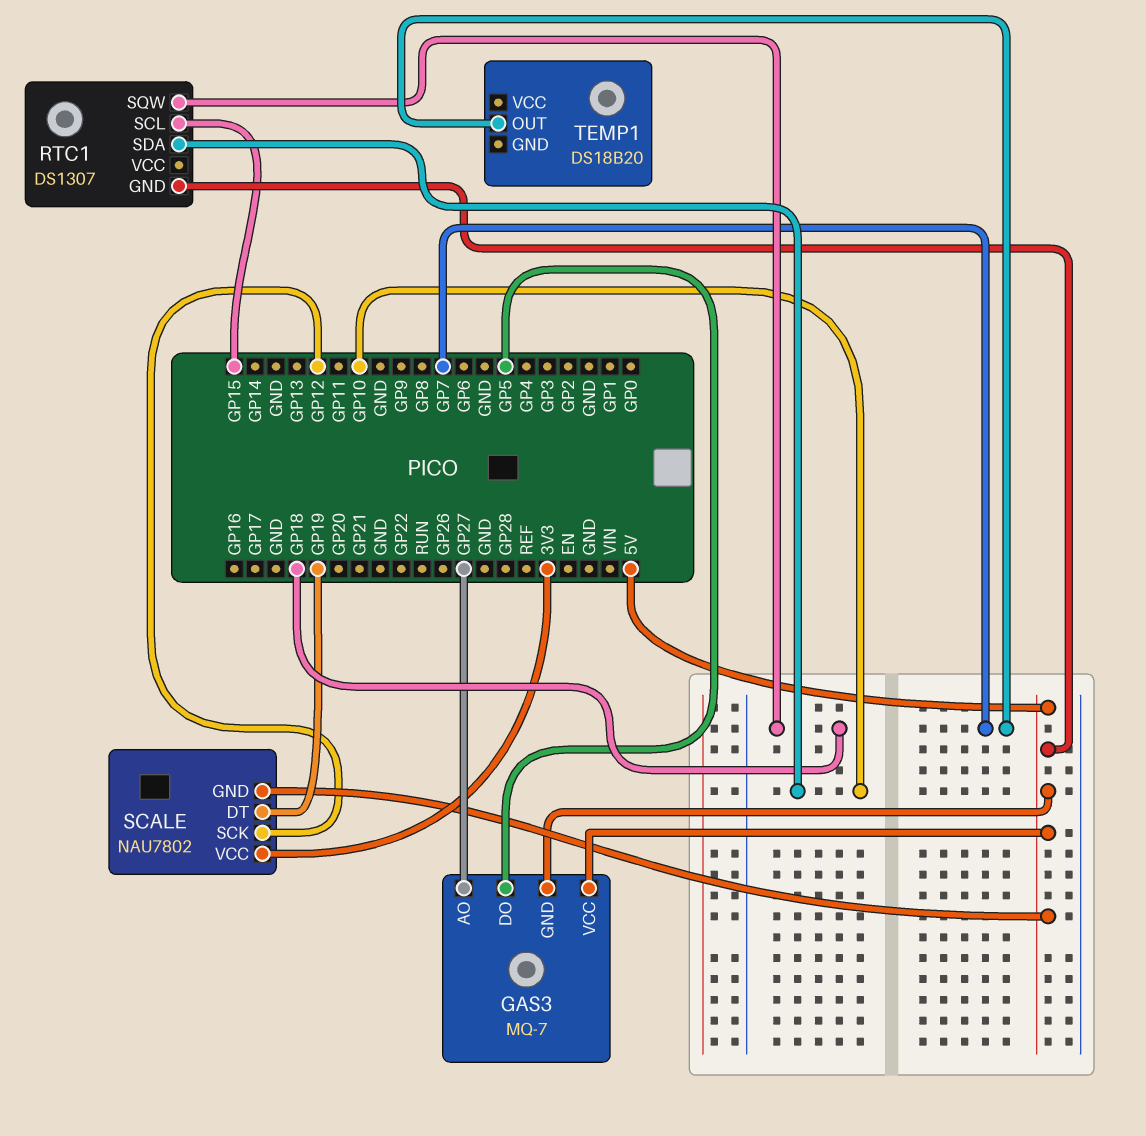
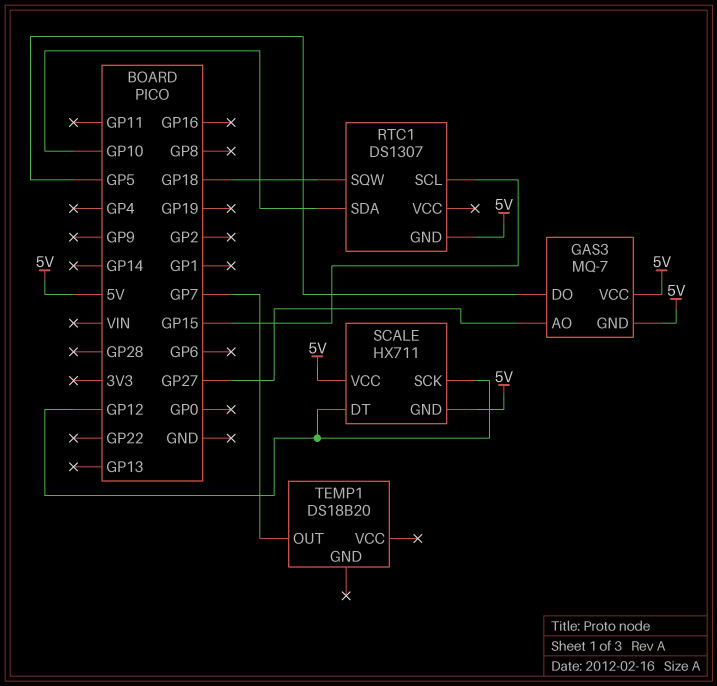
SCALE: NAU7802 -> HX711
SCALE pin DT: GP19 -> GP12
SCALE pin VCC: 3V3 -> 5V

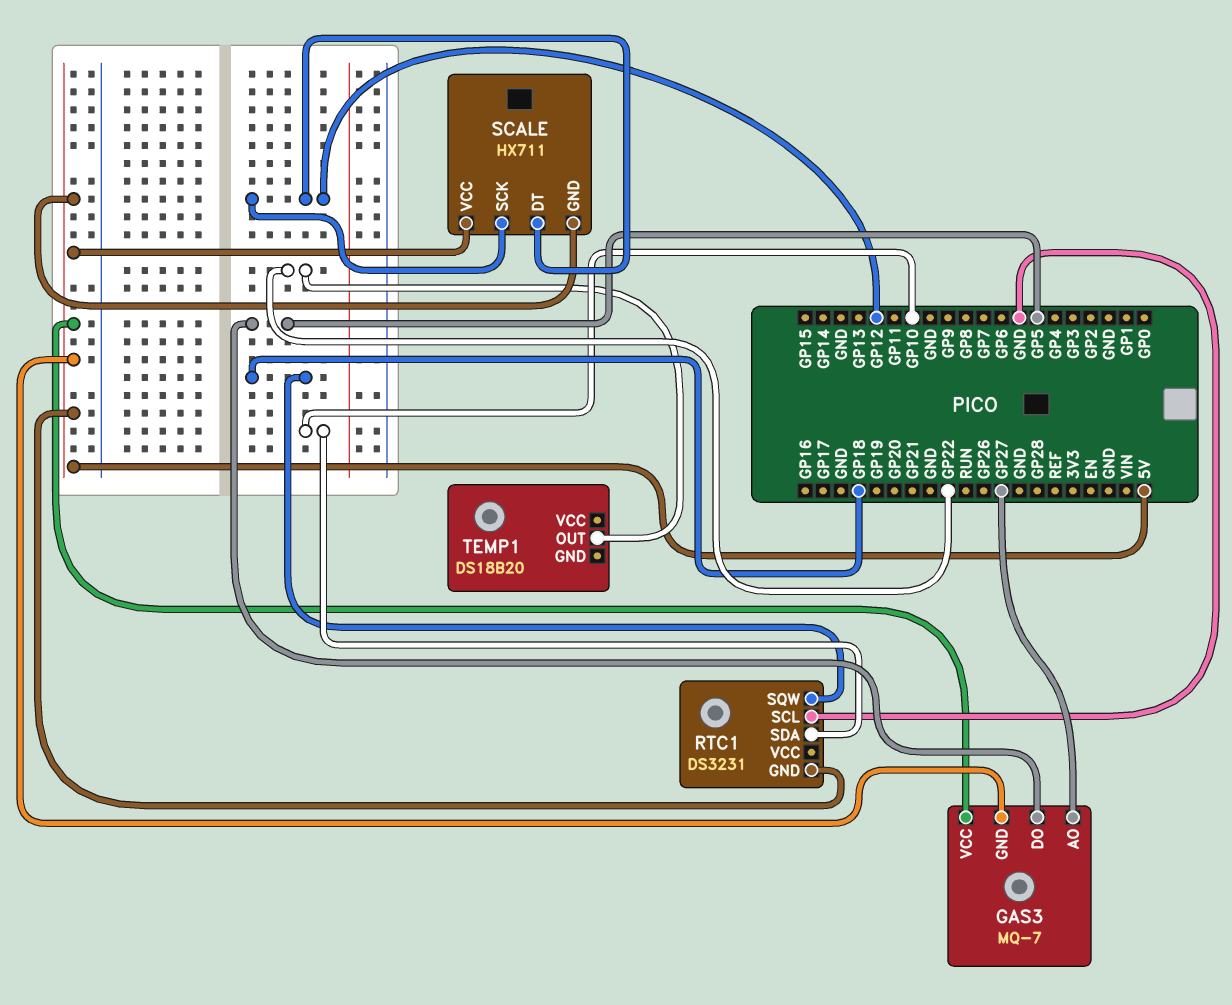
RTC1: DS1307 -> DS3231
RTC1 pin SCL: GP15 -> GND
TEMP1 pin OUT: GP7 -> GP22

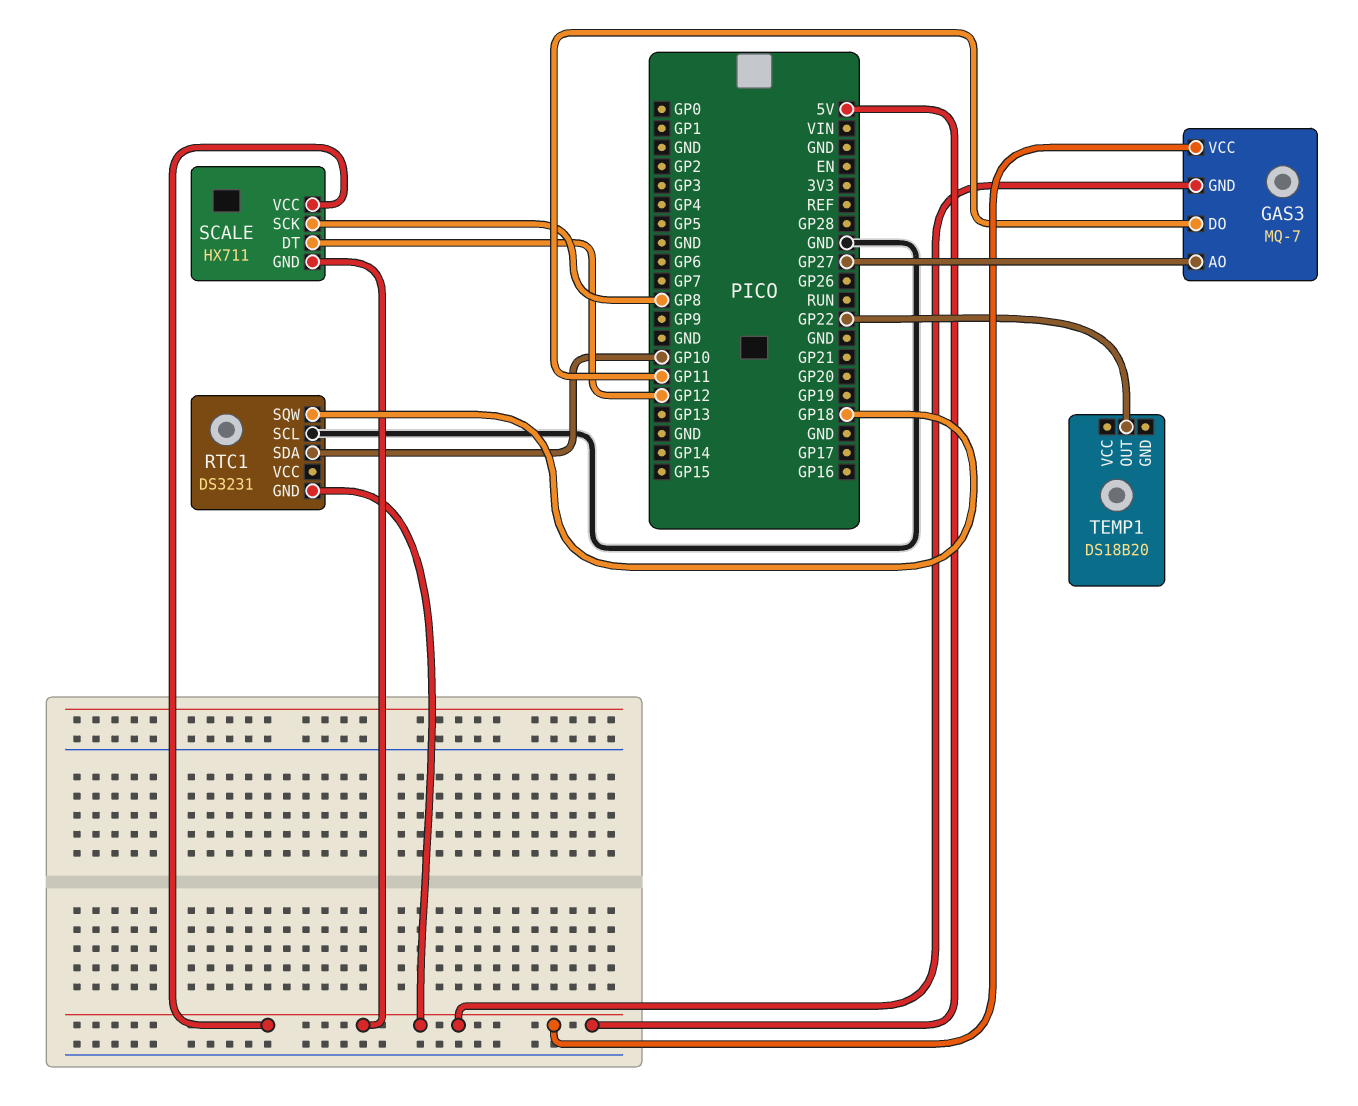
GAS3 pin DO: GP5 -> GP11
SCALE pin SCK: GP12 -> GP8

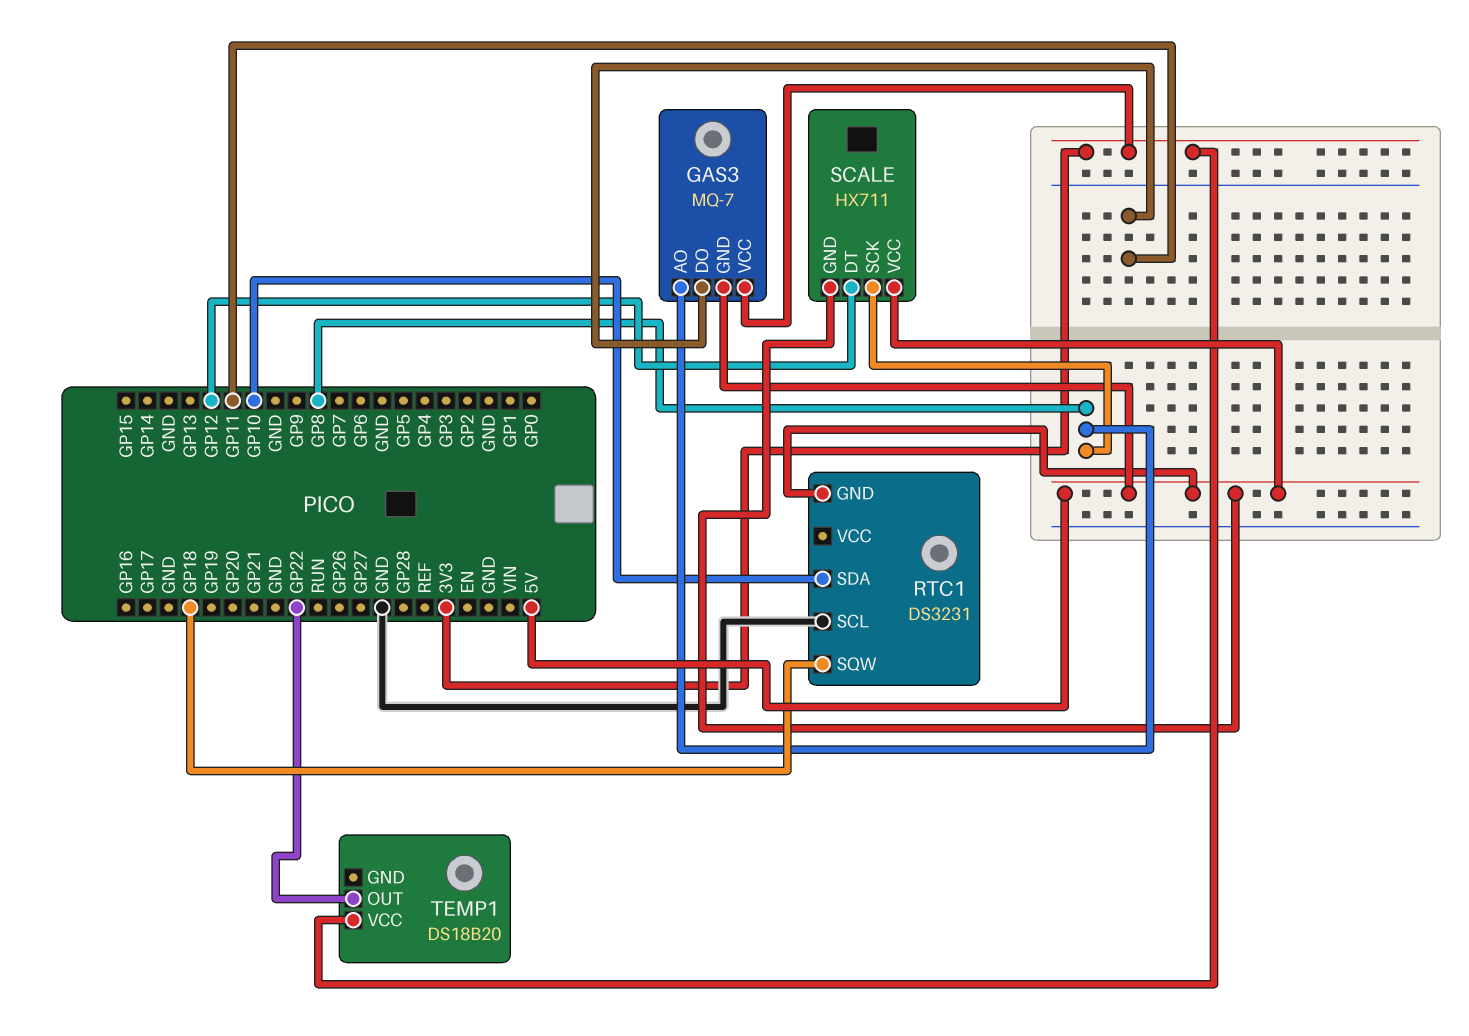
GAS3 pin AO: GP27 -> GP8
GAS3 pin VCC: 5V -> 3V3
TEMP1 pin VCC: none -> 3V3

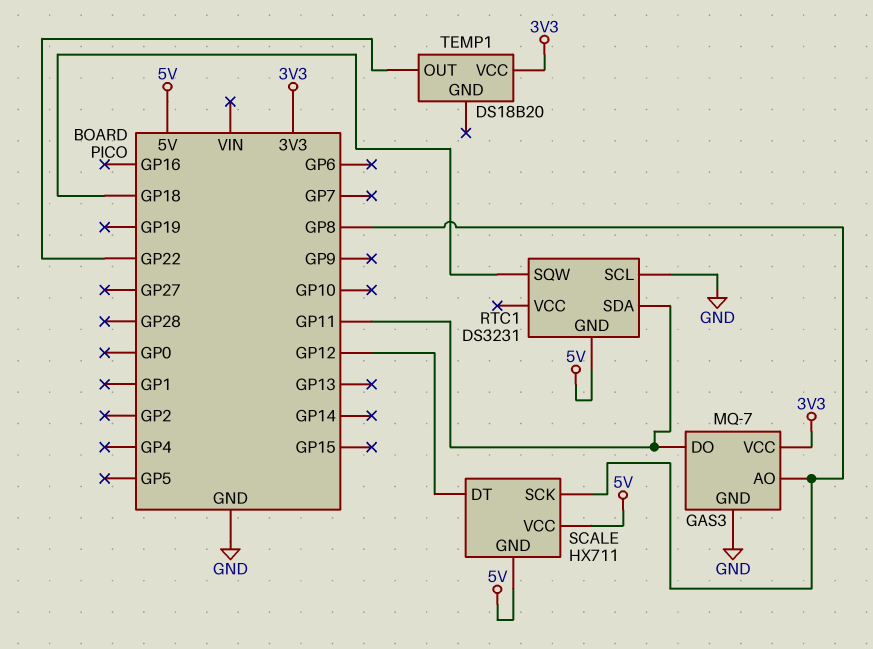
GAS3 pin GND: 5V -> GND
RTC1 pin SDA: GP10 -> GP11

